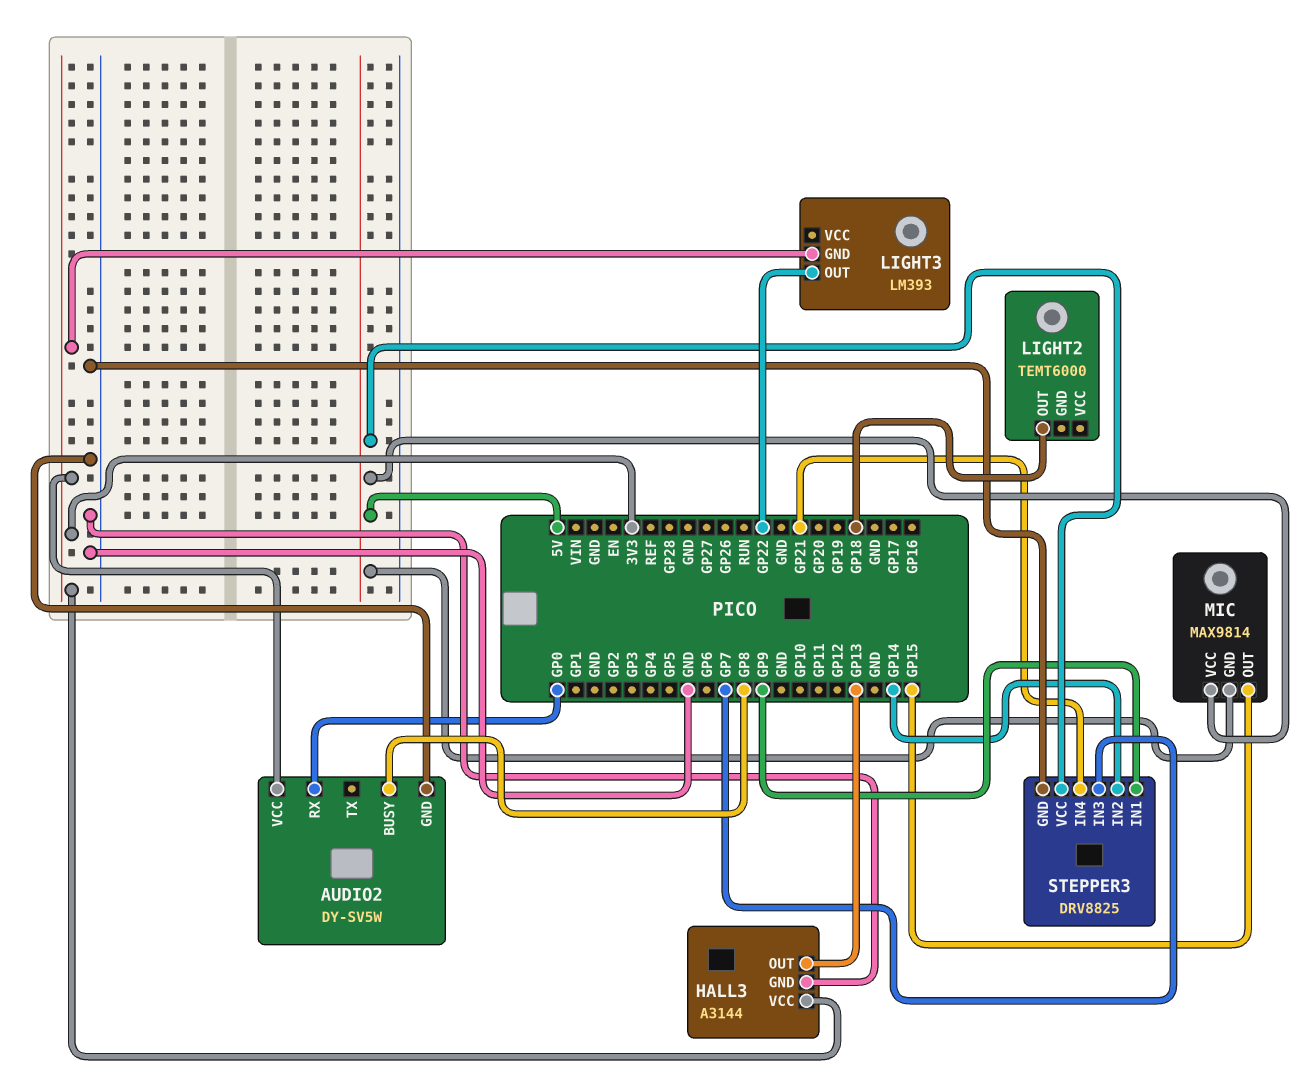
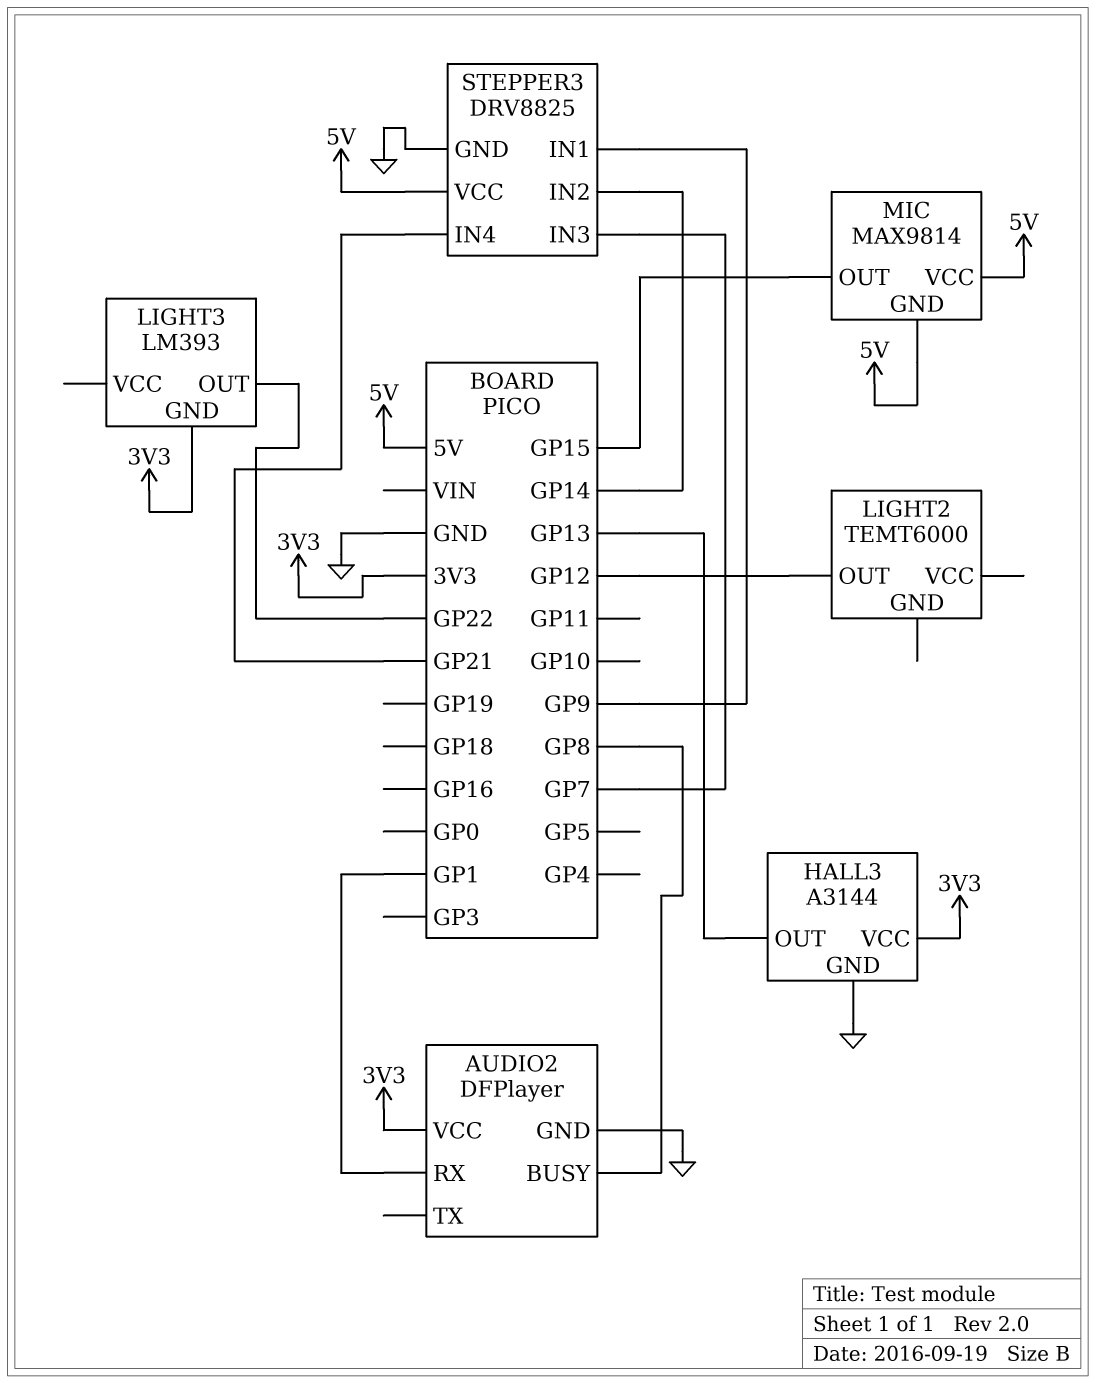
AUDIO2: DY-SV5W -> DFPlayer
AUDIO2 pin RX: GP0 -> GP1
LIGHT2 pin OUT: GP18 -> GP12

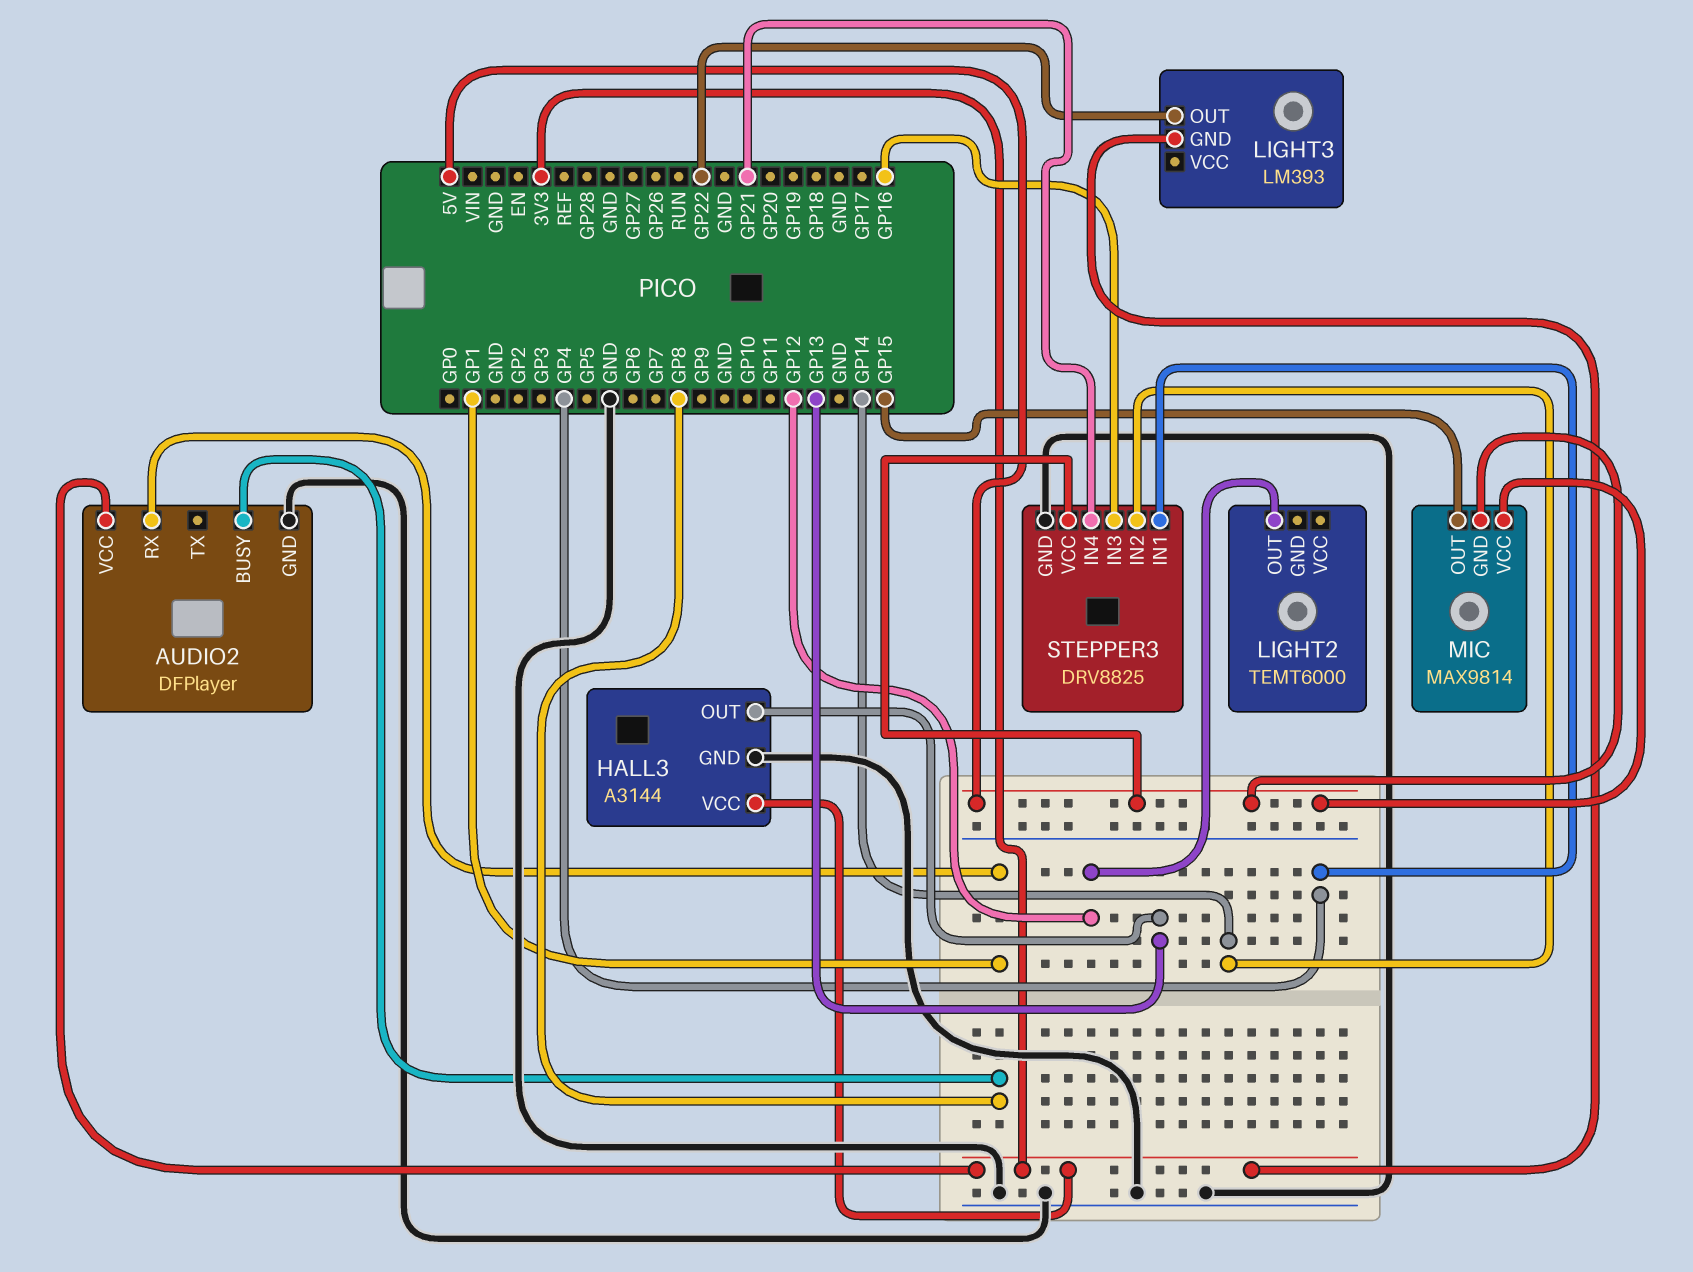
STEPPER3 pin IN1: GP9 -> GP4
STEPPER3 pin IN3: GP7 -> GP16

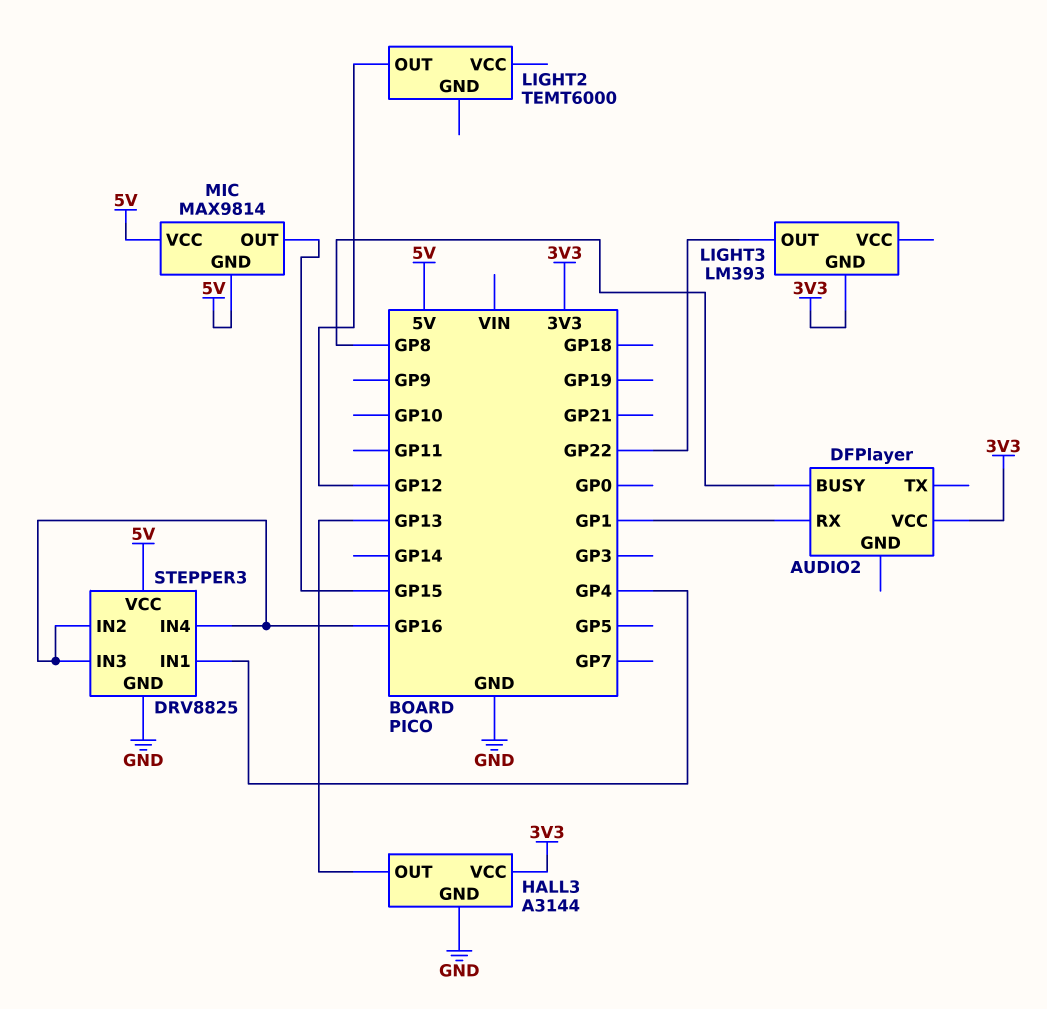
AUDIO2 pin GND: GND -> none
STEPPER3 pin IN2: GP14 -> GP16
STEPPER3 pin IN4: GP21 -> GP16

